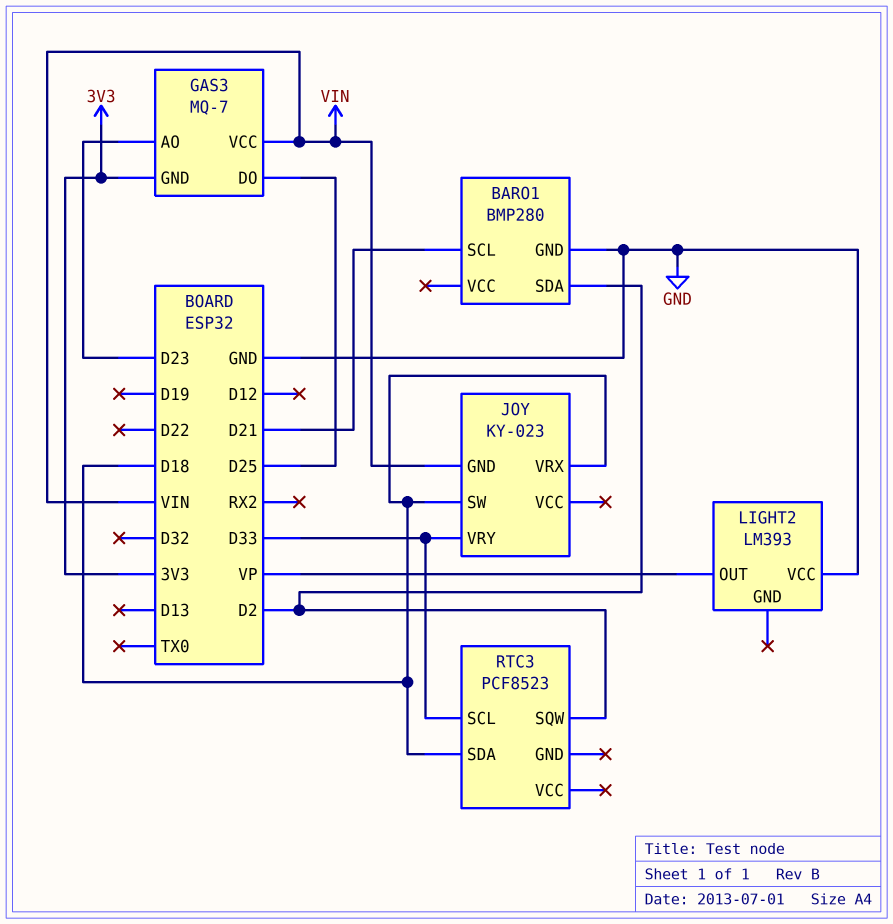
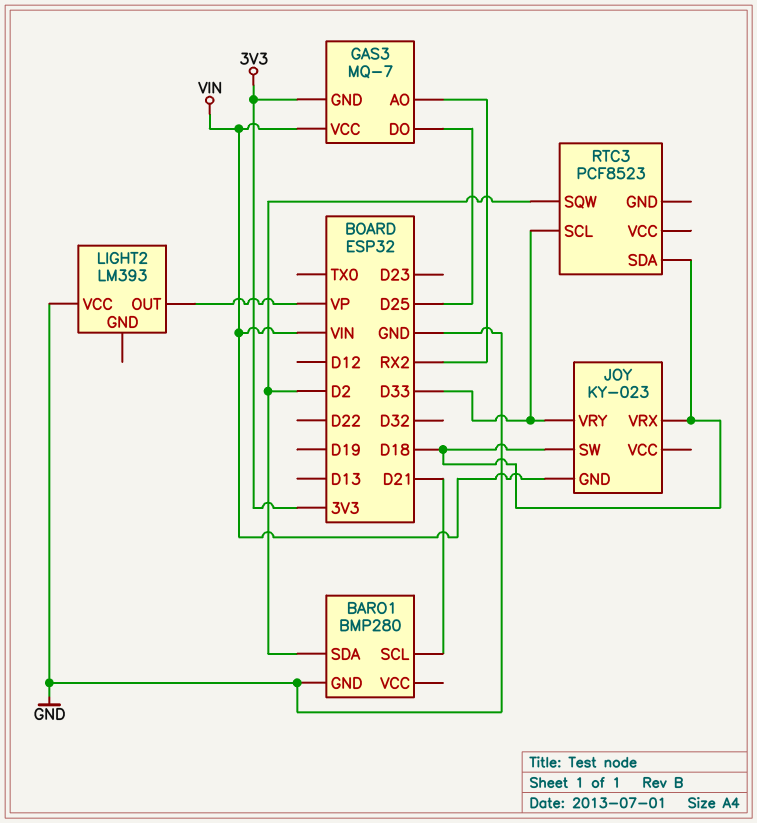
GAS3 pin AO: D23 -> RX2

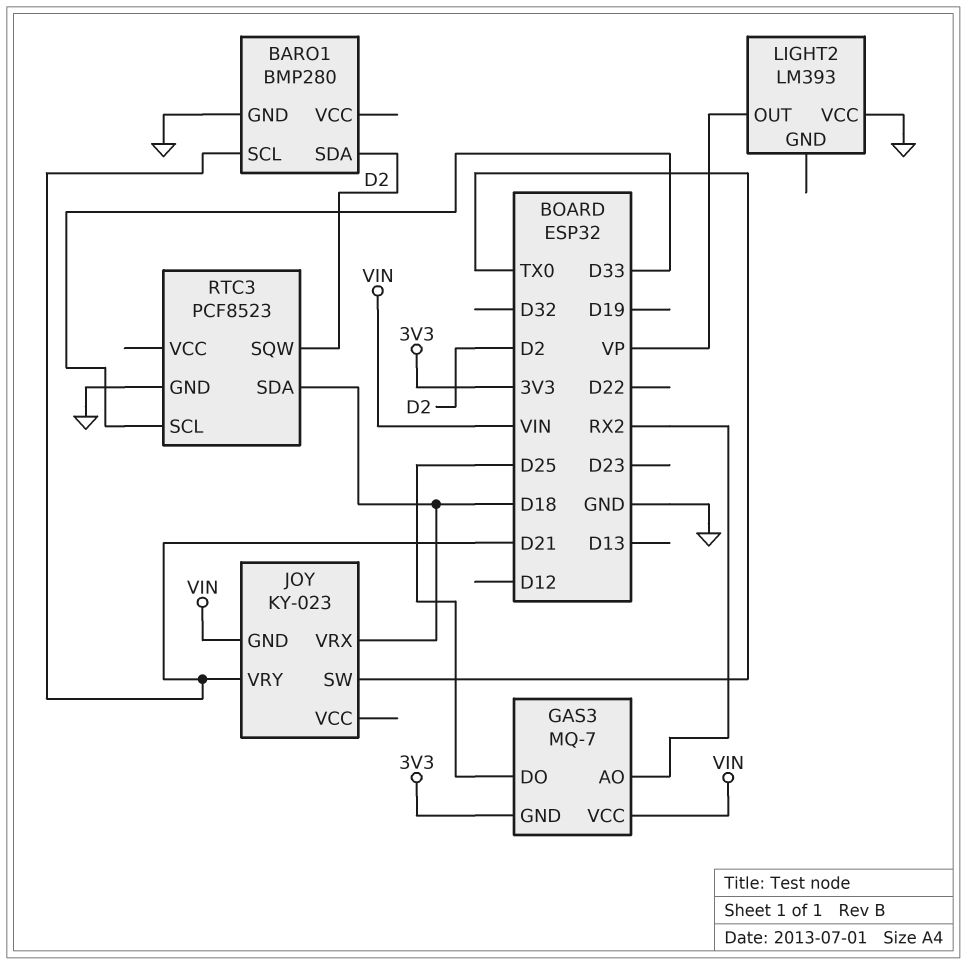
JOY pin SW: D18 -> TX0
JOY pin VRY: D33 -> D21
RTC3 pin GND: none -> GND

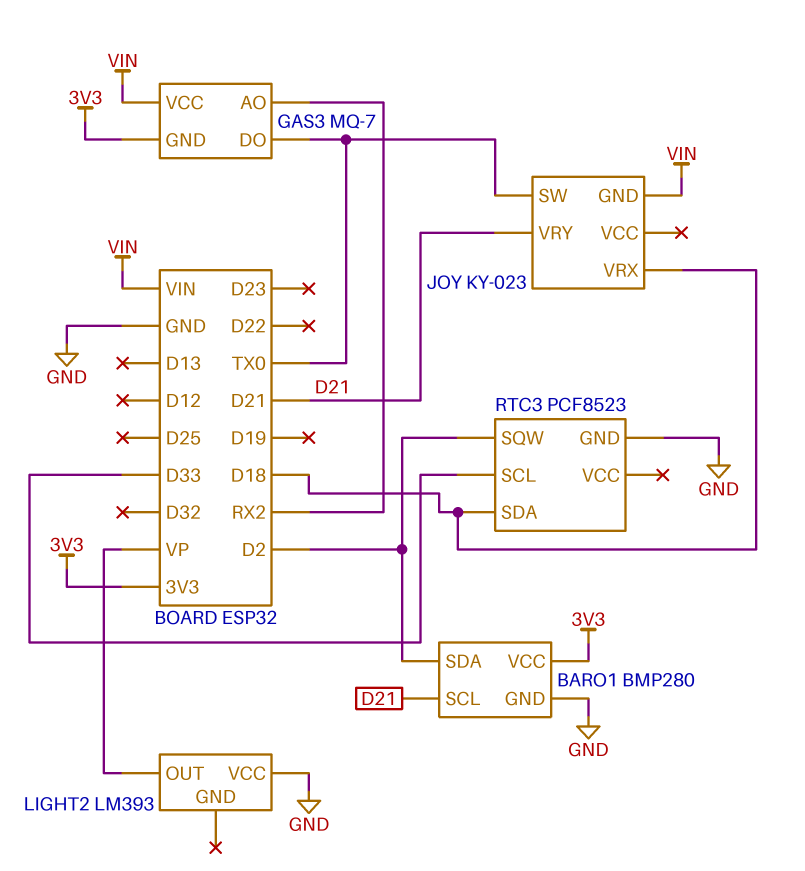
BARO1 pin VCC: none -> 3V3
GAS3 pin DO: D25 -> TX0

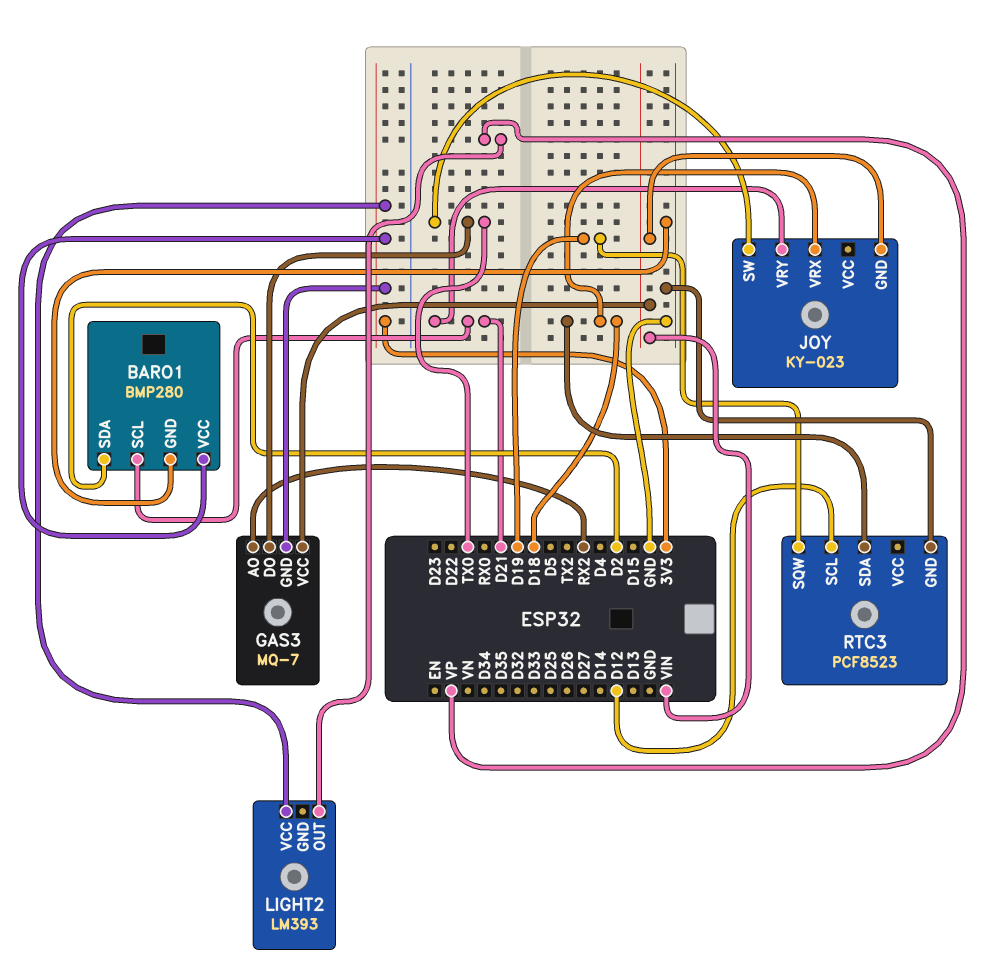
LIGHT2 pin VCC: GND -> 3V3
RTC3 pin SCL: D33 -> D12
RTC3 pin SQW: D2 -> D19

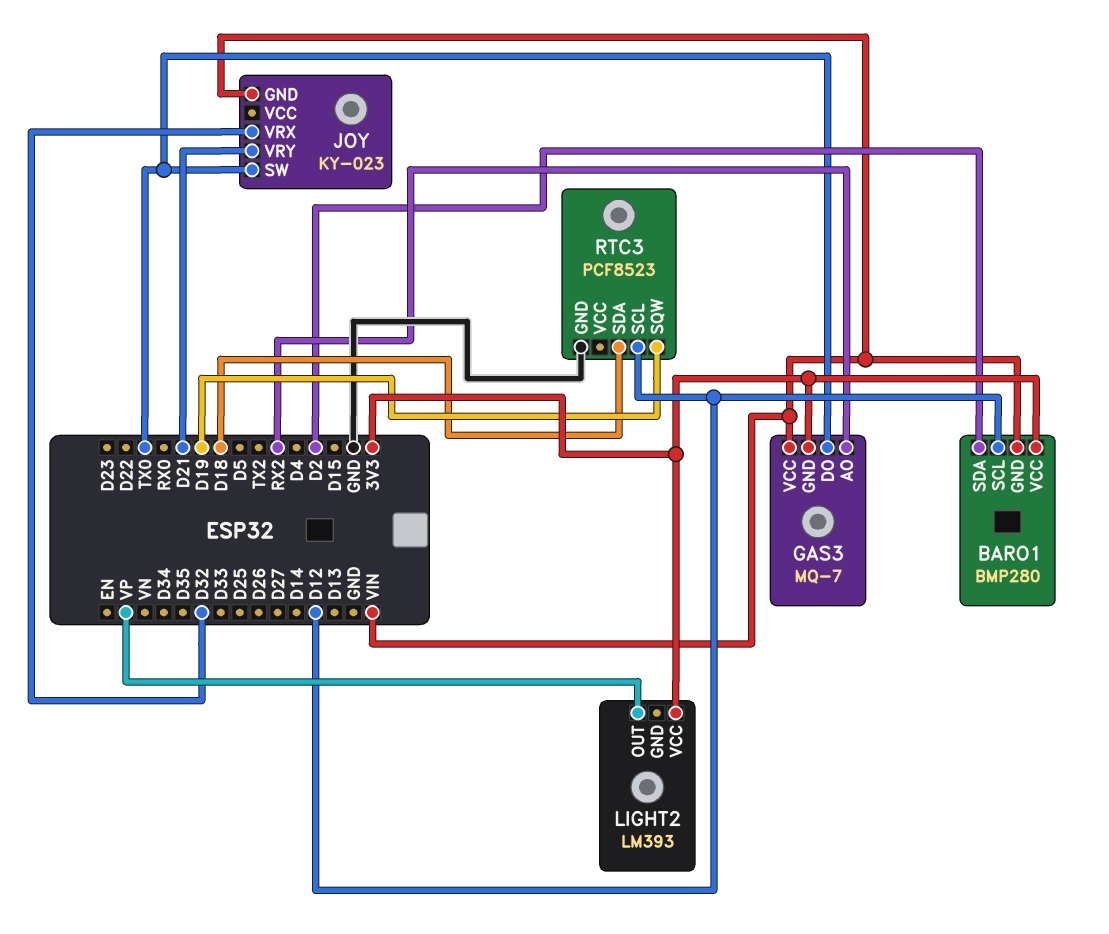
BARO1 pin GND: GND -> VIN
BARO1 pin SCL: D21 -> D12
JOY pin VRX: D18 -> D32

